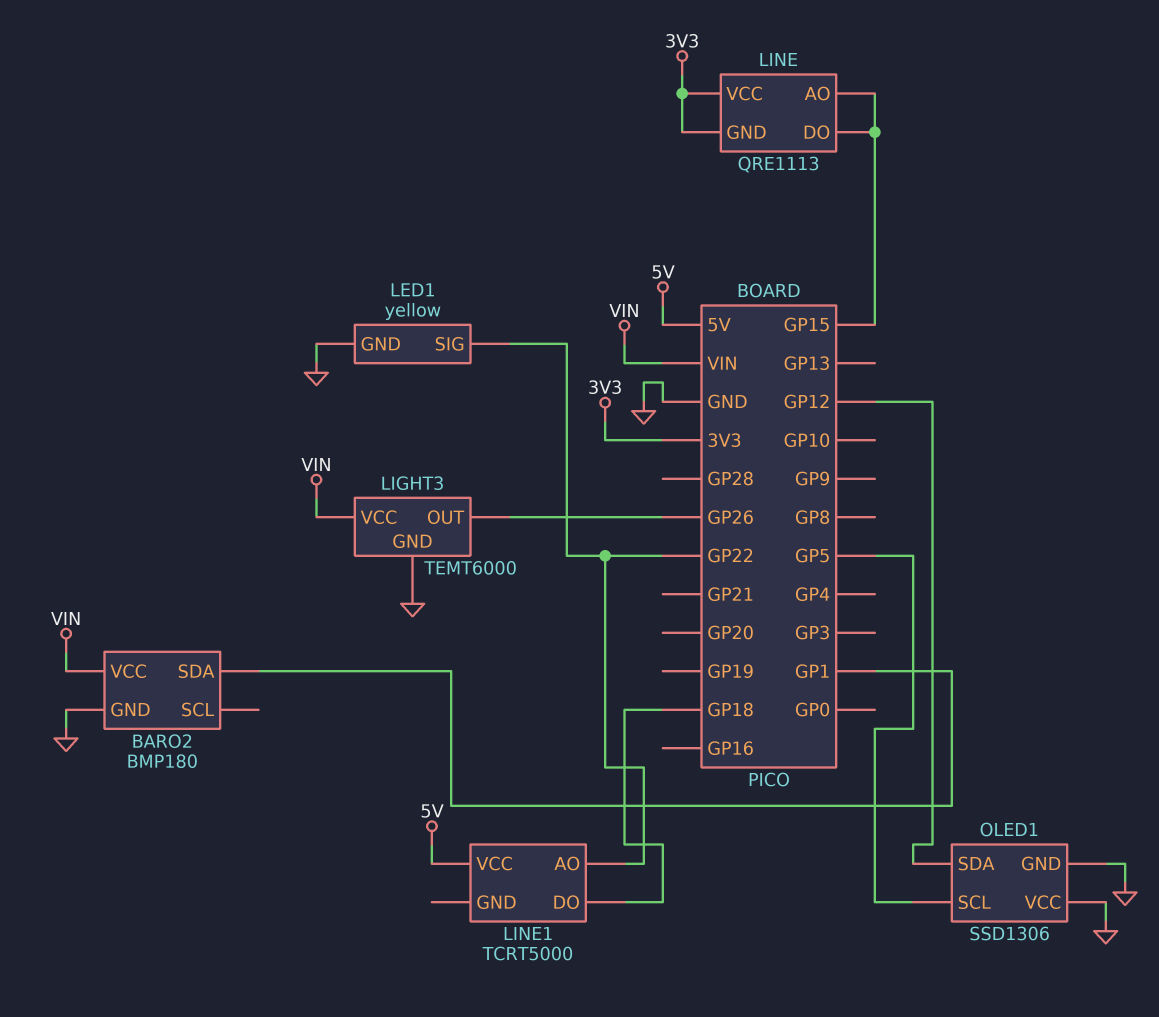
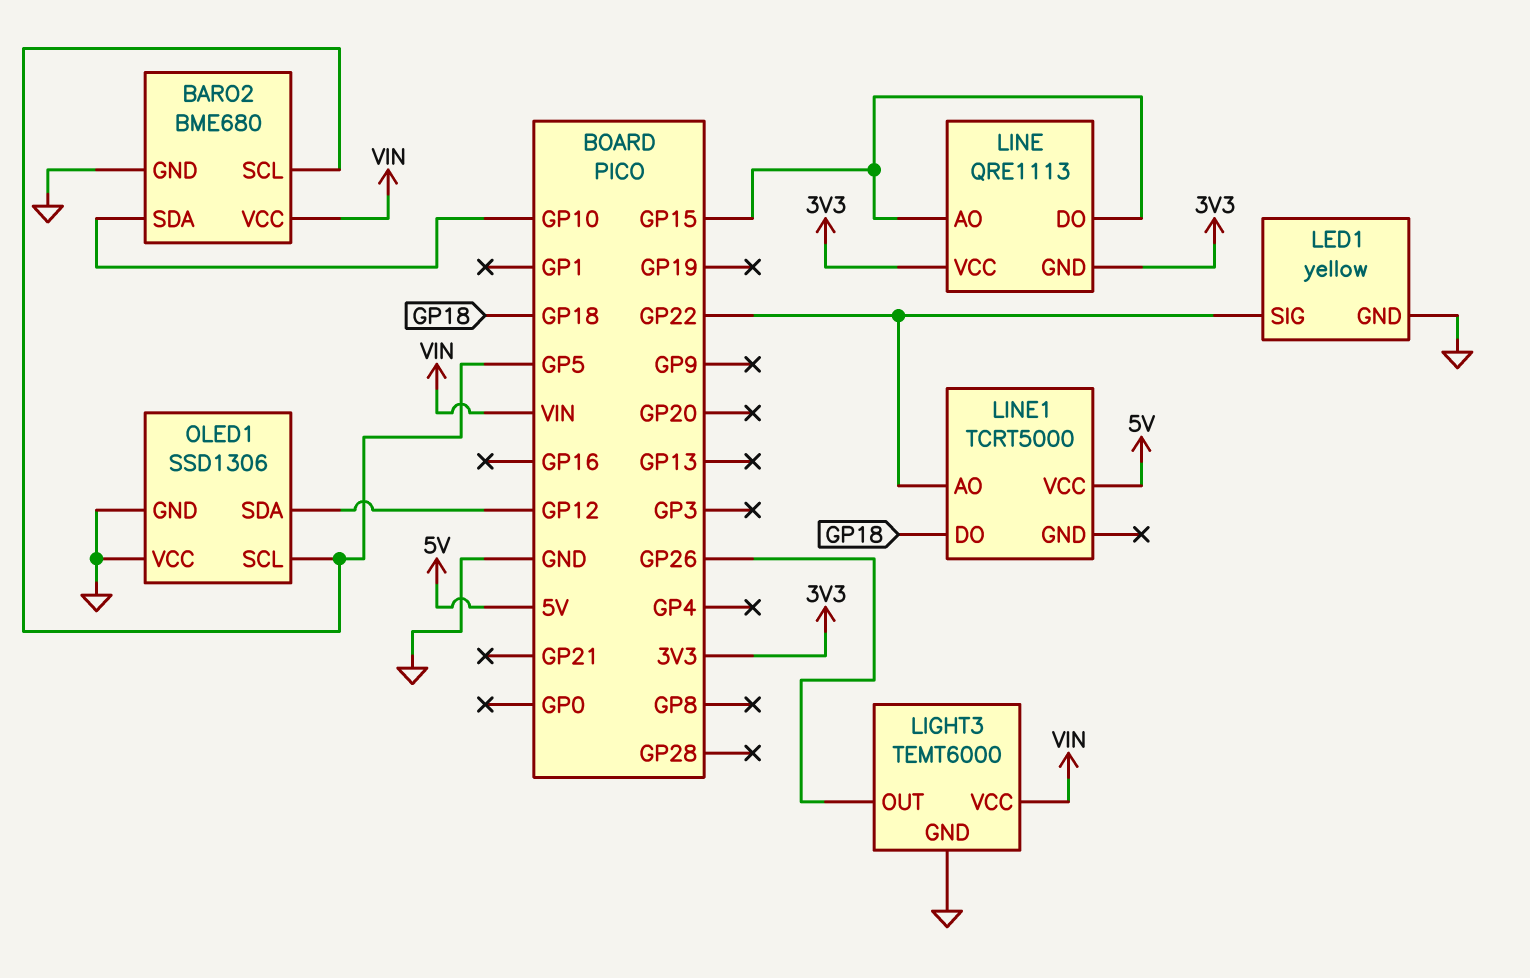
BARO2: BMP180 -> BME680
BARO2 pin SCL: none -> GP5
BARO2 pin SDA: GP1 -> GP10

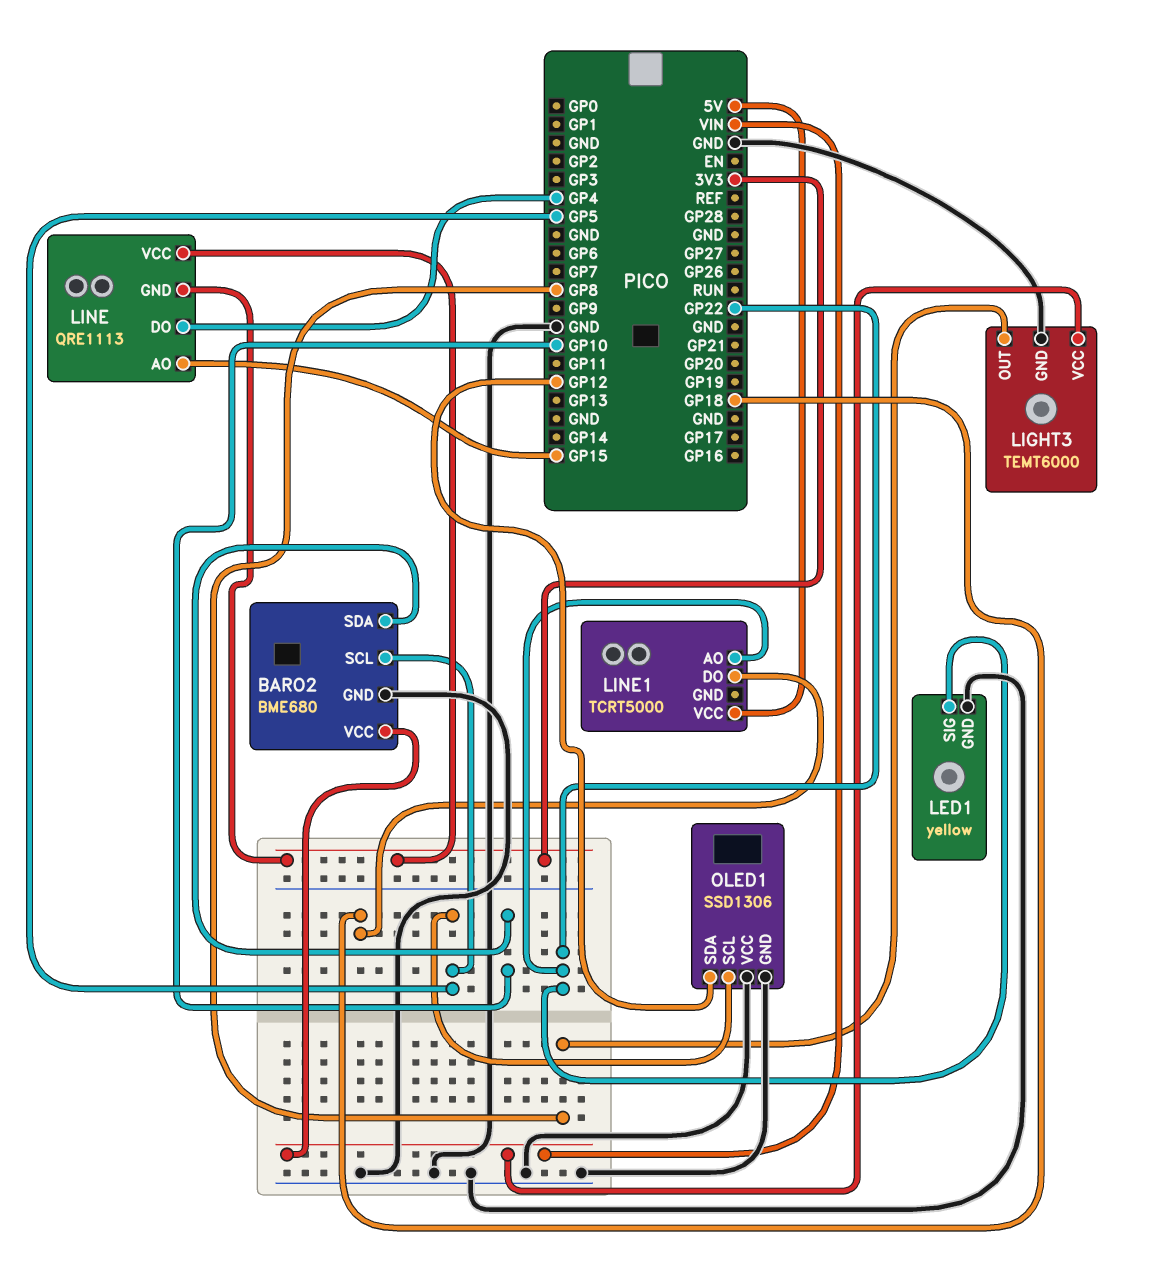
LIGHT3 pin OUT: GP26 -> GP8
LINE pin DO: GP15 -> GP4

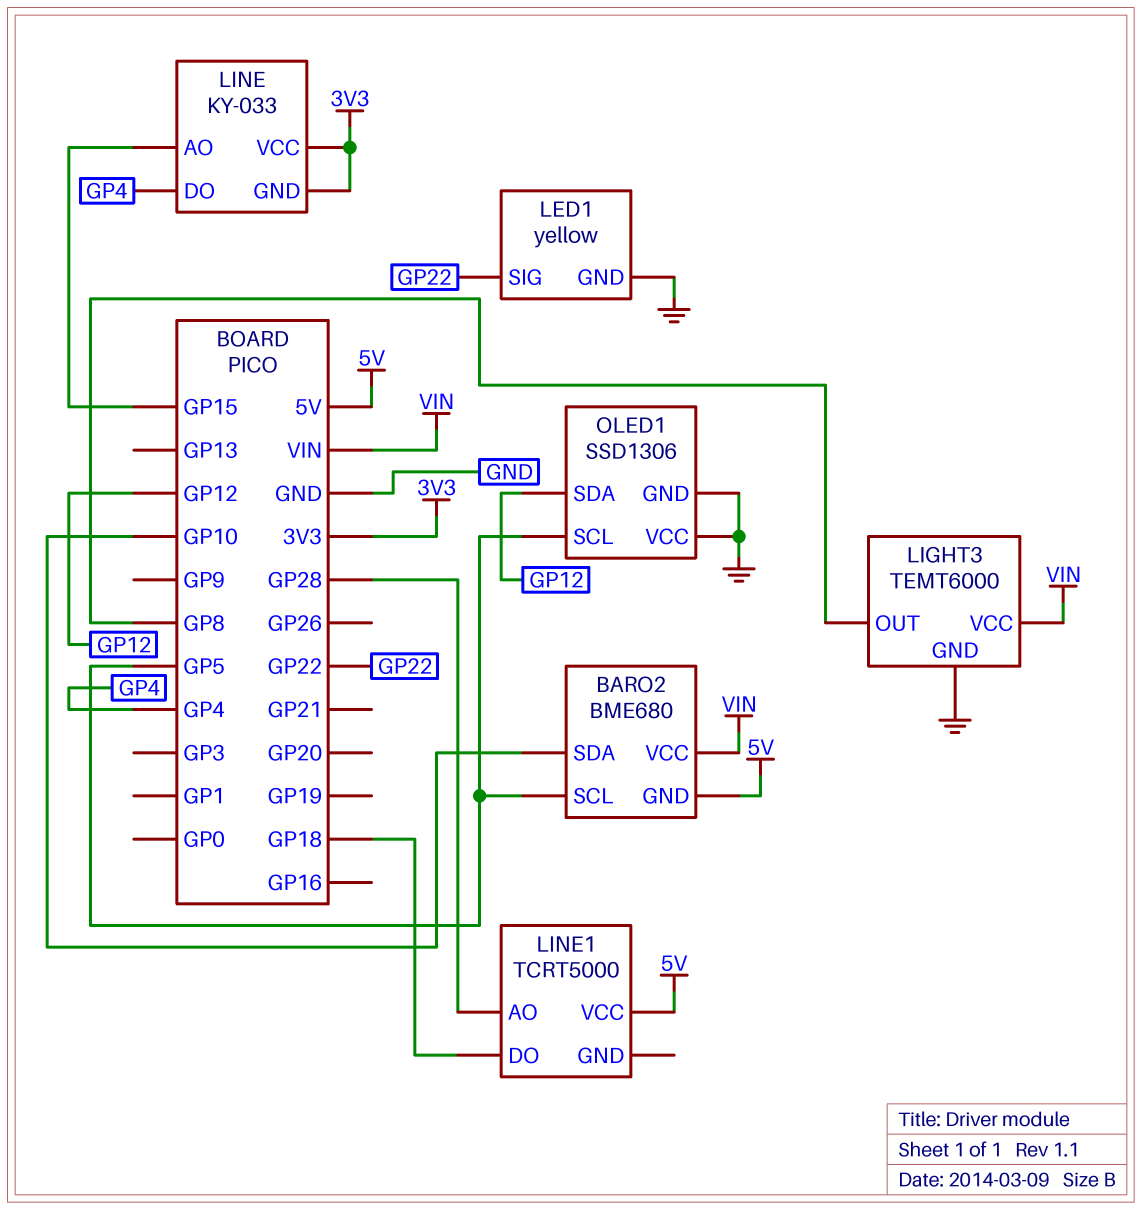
BARO2 pin GND: GND -> 5V
LINE: QRE1113 -> KY-033
LINE1 pin AO: GP22 -> GP28

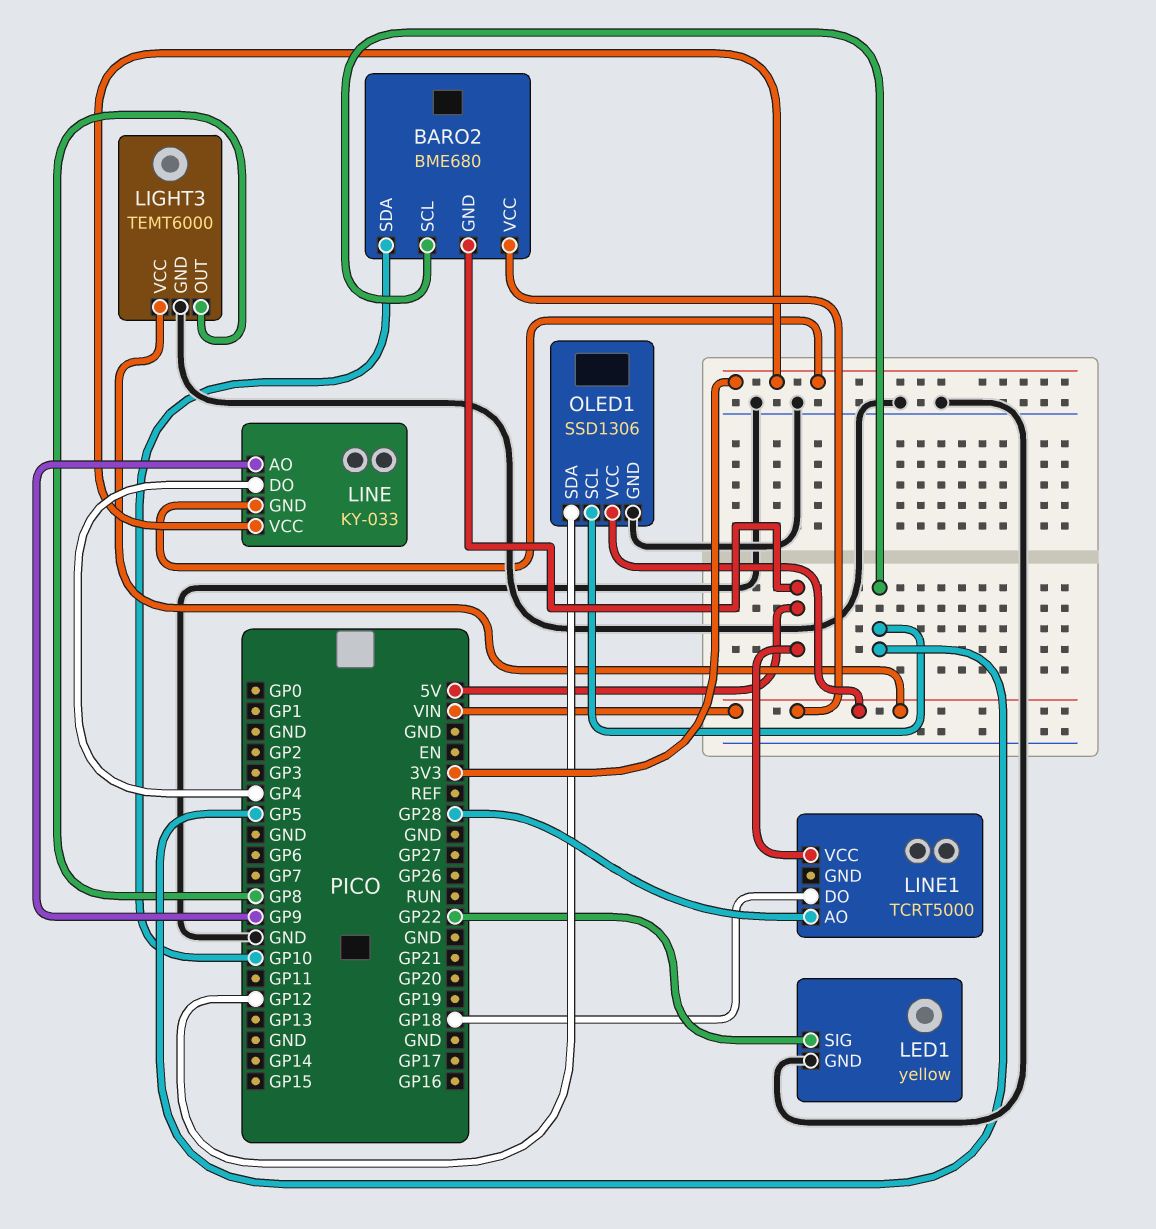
LINE pin AO: GP15 -> GP9
OLED1 pin VCC: GND -> VIN

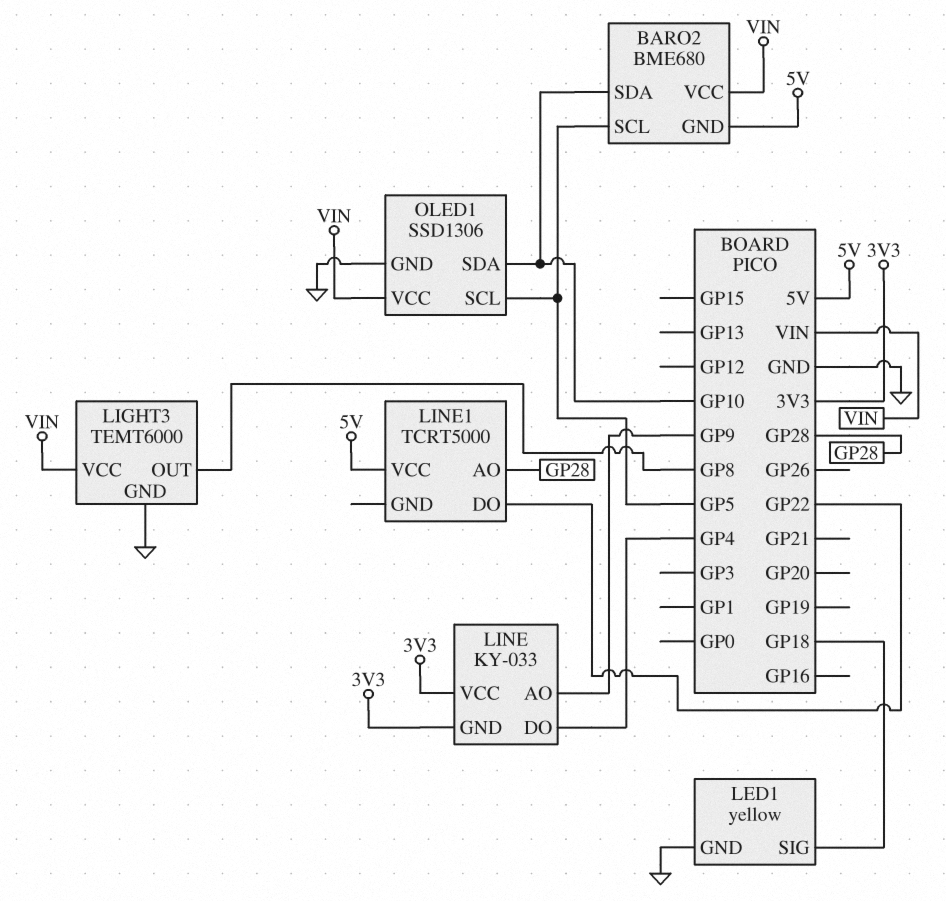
LED1 pin SIG: GP22 -> GP18
LINE1 pin DO: GP18 -> GP22
OLED1 pin SDA: GP12 -> GP10

